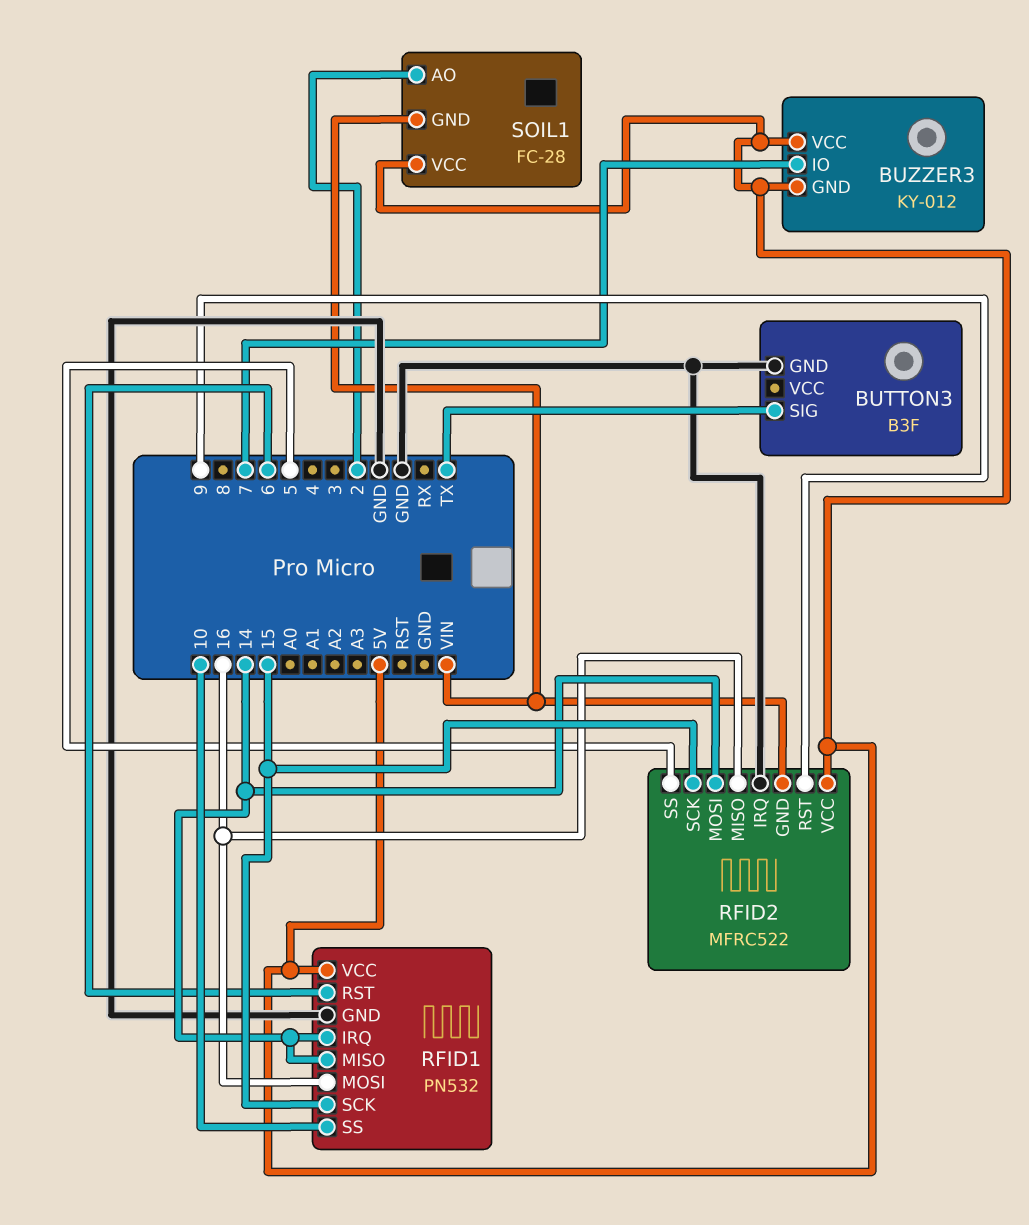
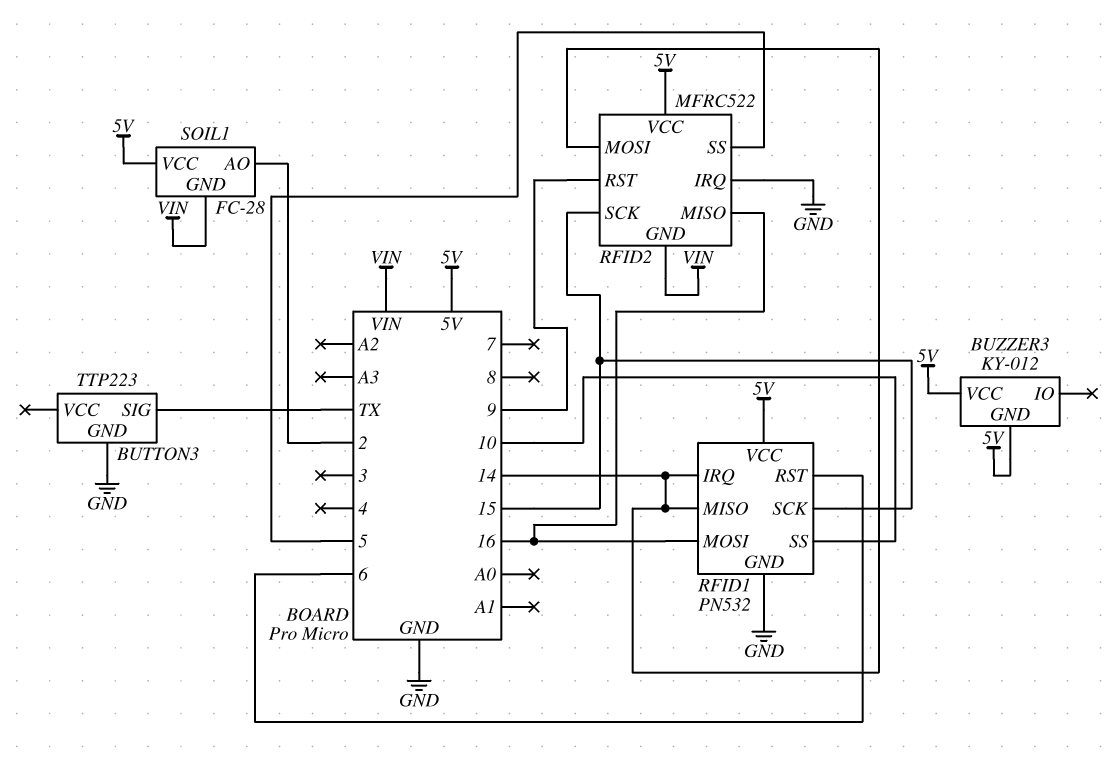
BUTTON3: B3F -> TTP223
BUZZER3 pin IO: 7 -> none

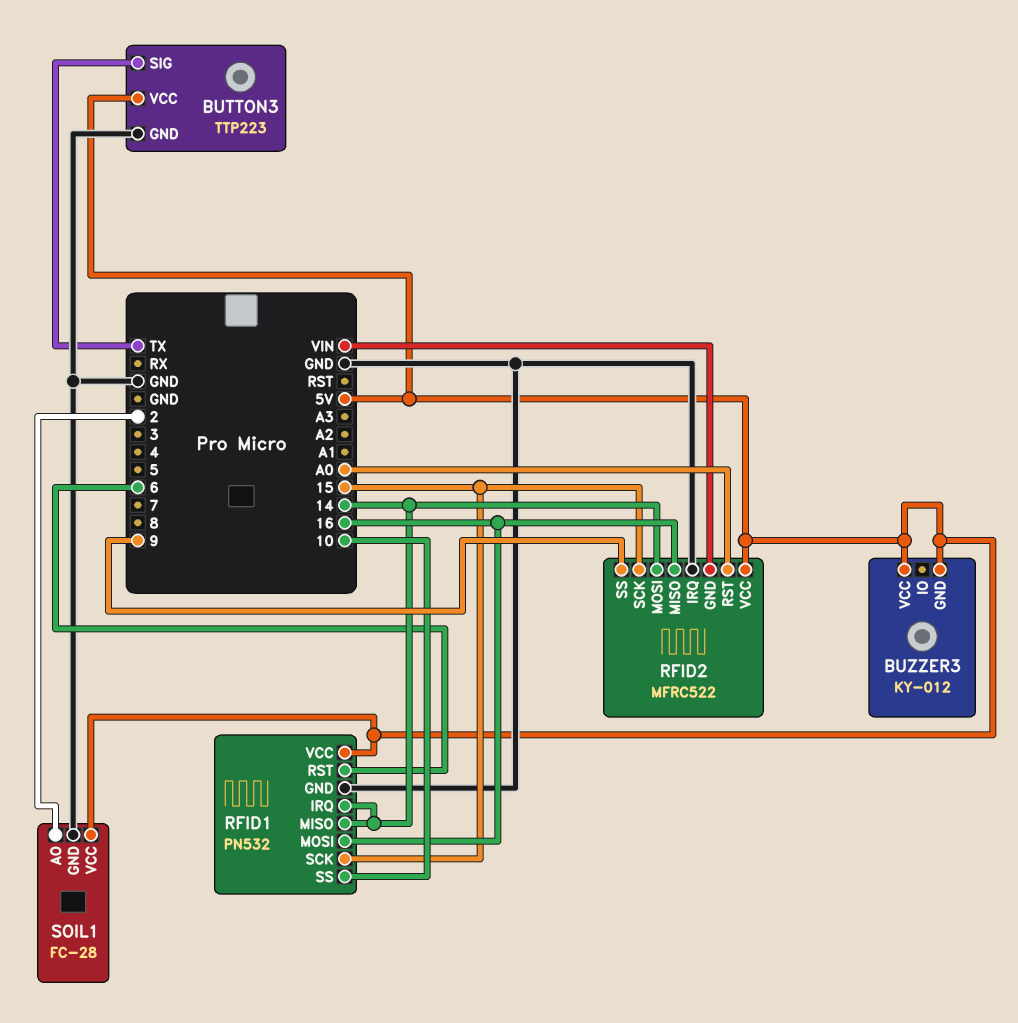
BUTTON3 pin VCC: none -> 5V
RFID2 pin RST: 9 -> A0
RFID2 pin SS: 5 -> 9
SOIL1 pin GND: VIN -> GND

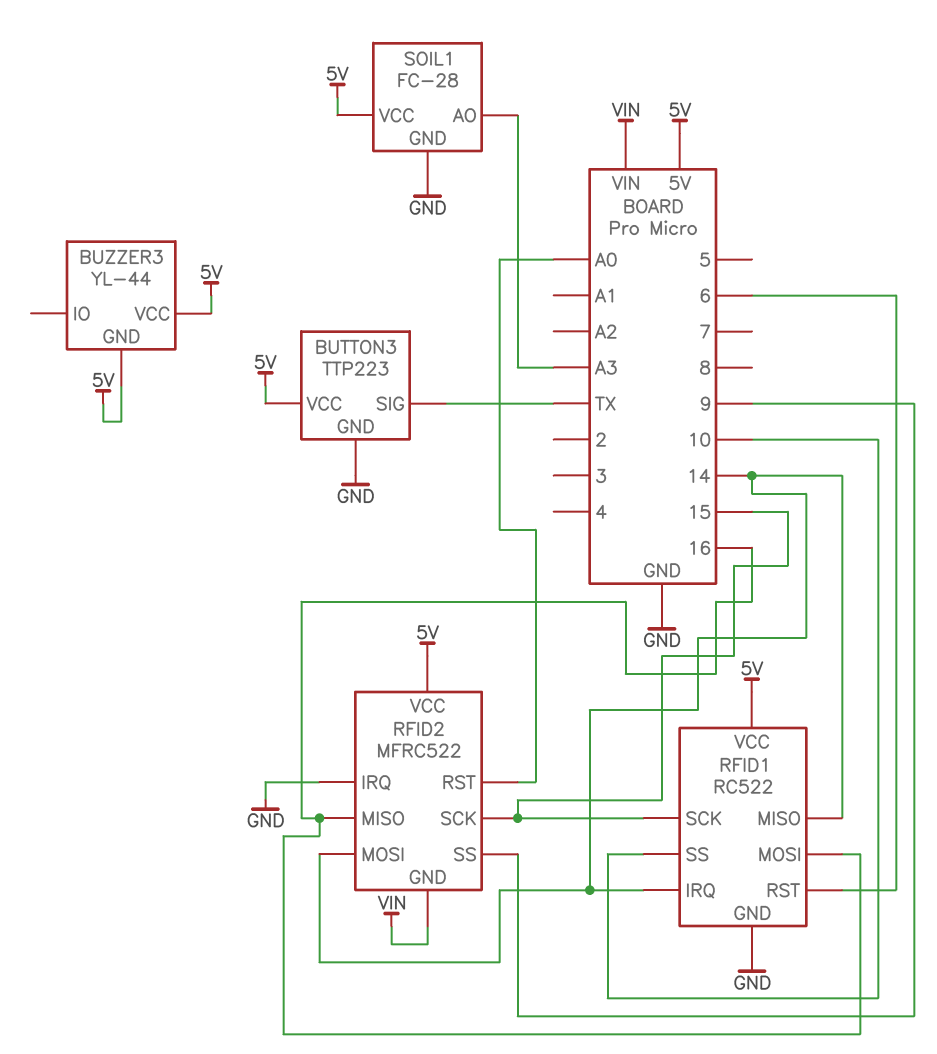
BUZZER3: KY-012 -> YL-44
RFID1: PN532 -> RC522
SOIL1 pin AO: 2 -> A3

